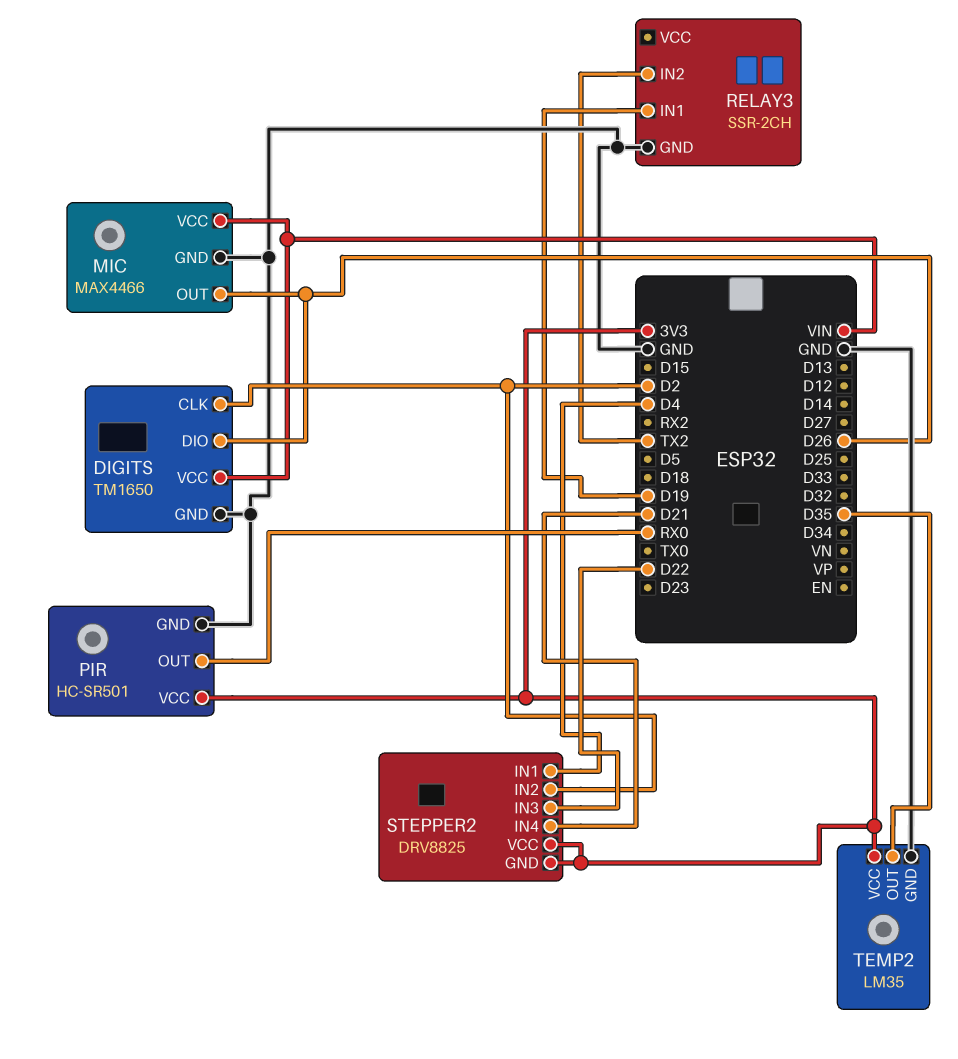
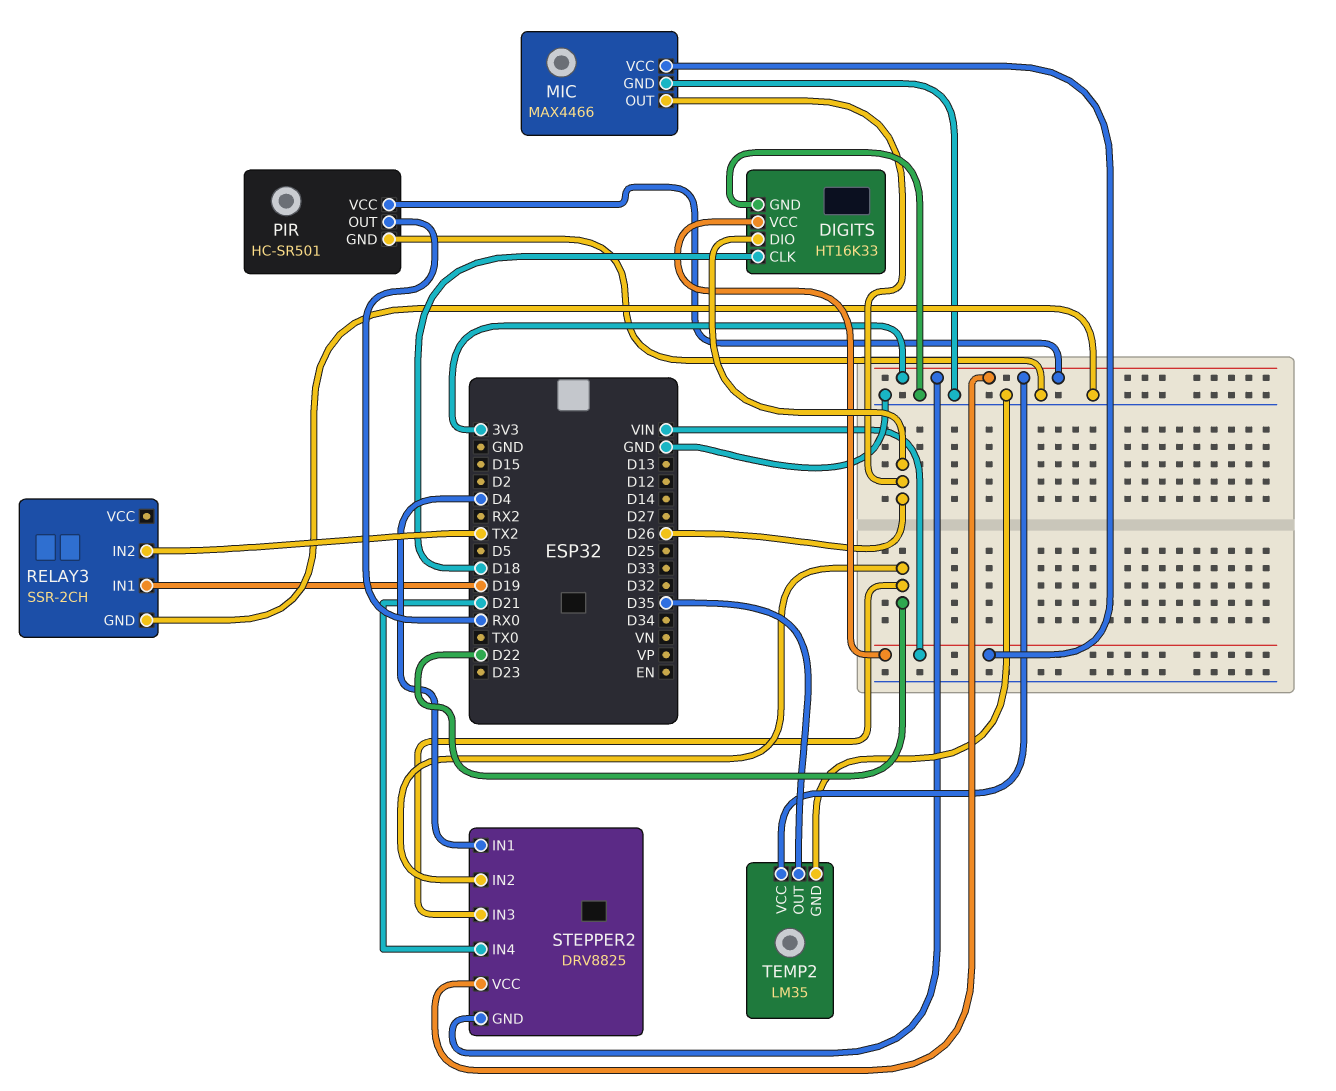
DIGITS: TM1650 -> HT16K33
DIGITS pin CLK: D2 -> D18
STEPPER2 pin IN2: D2 -> D22

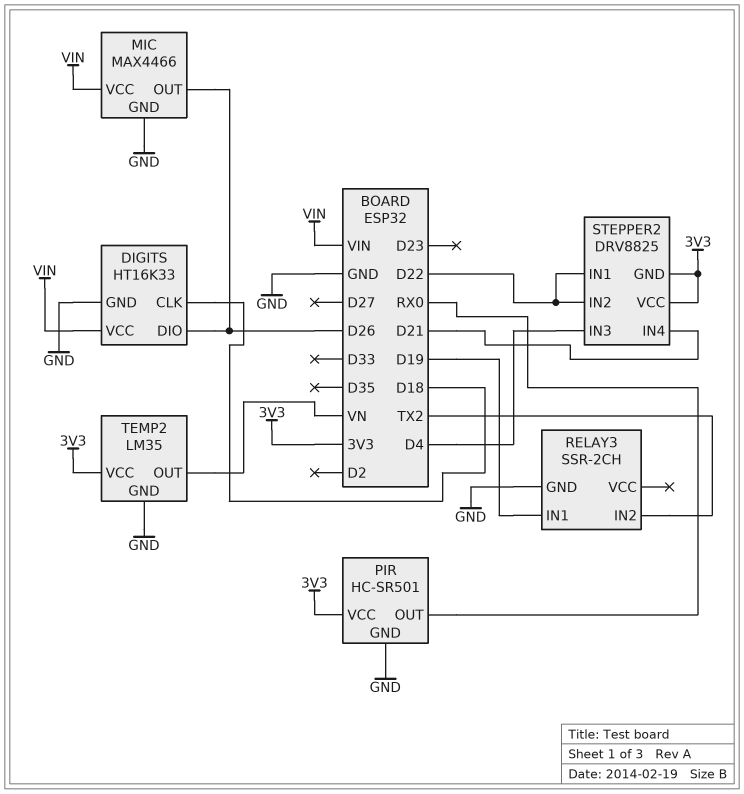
STEPPER2 pin IN1: D4 -> D22
STEPPER2 pin IN3: D22 -> D4
TEMP2 pin OUT: D35 -> VN

